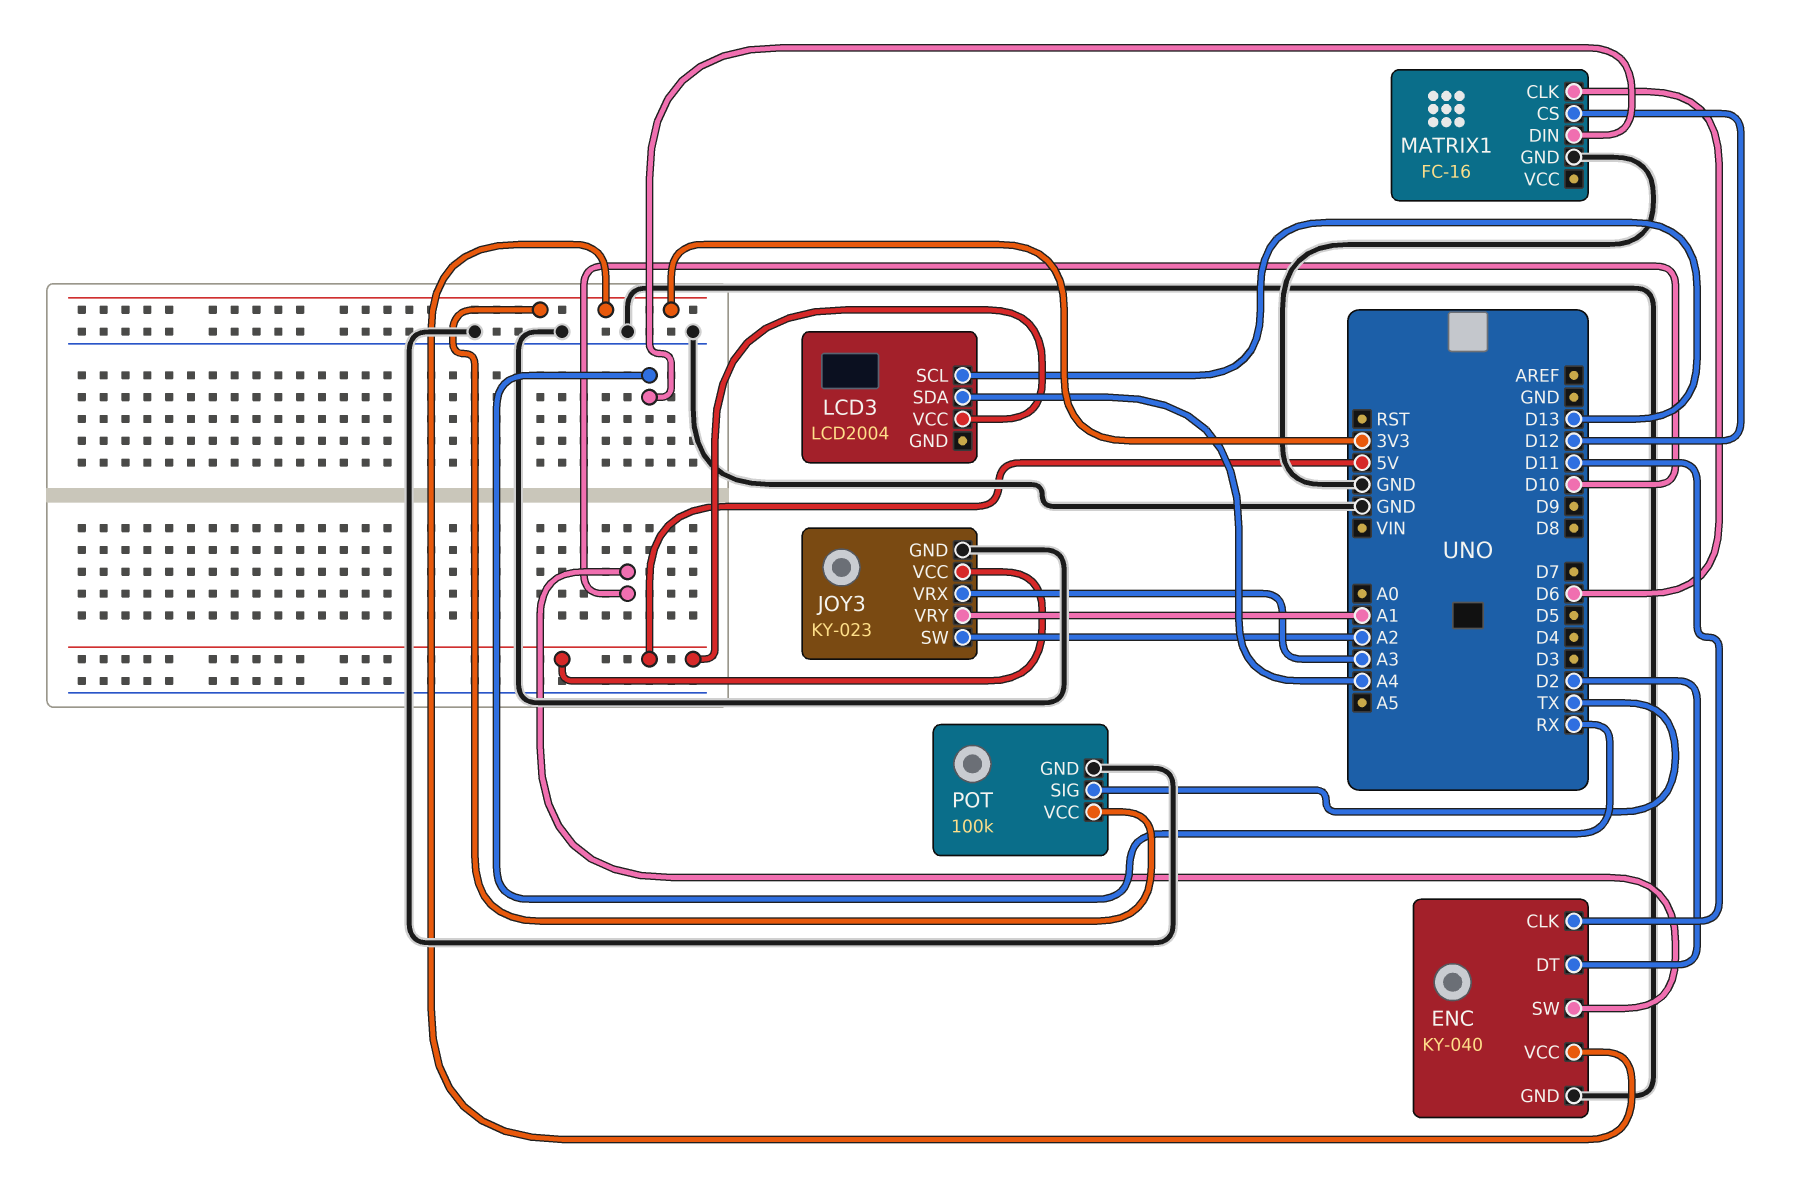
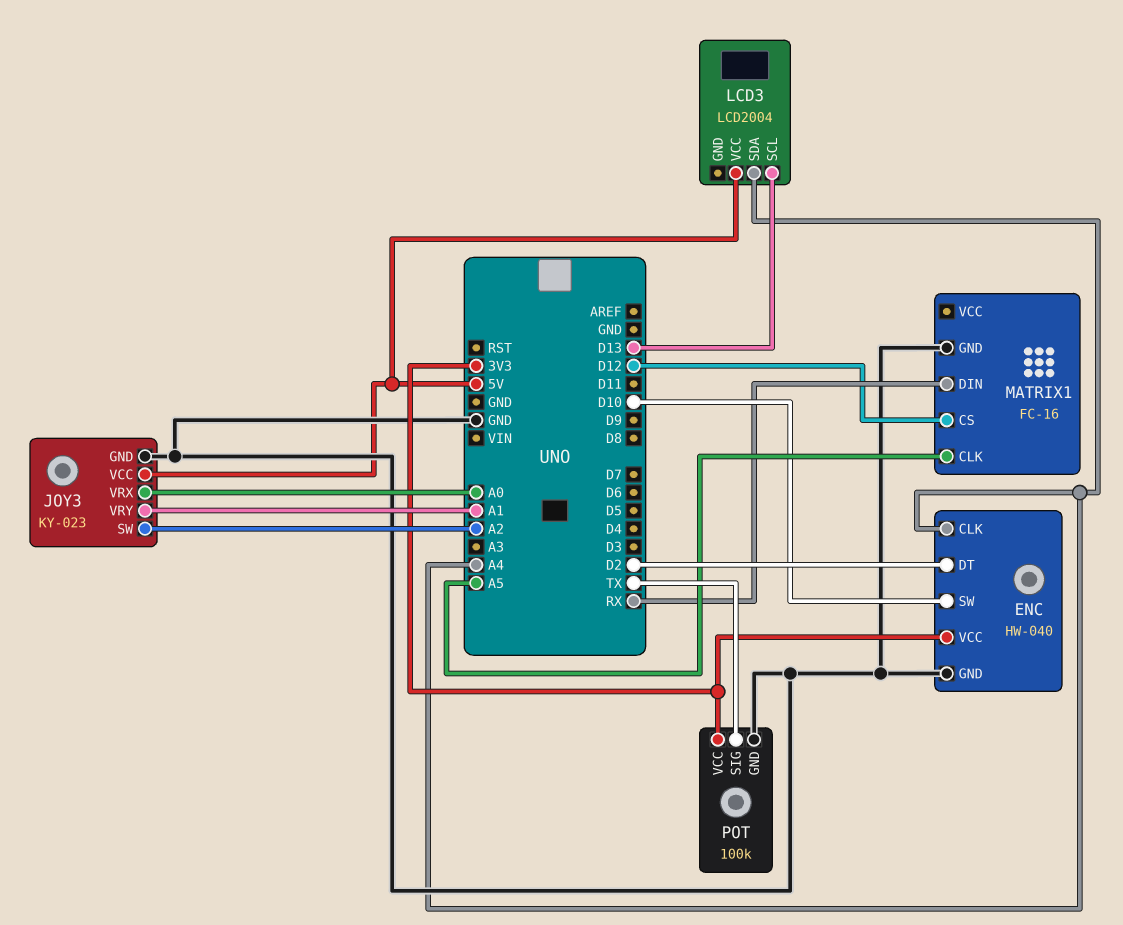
ENC: KY-040 -> HW-040
ENC pin CLK: D11 -> A4
JOY3 pin VRX: A3 -> A0
MATRIX1 pin CLK: D6 -> A5

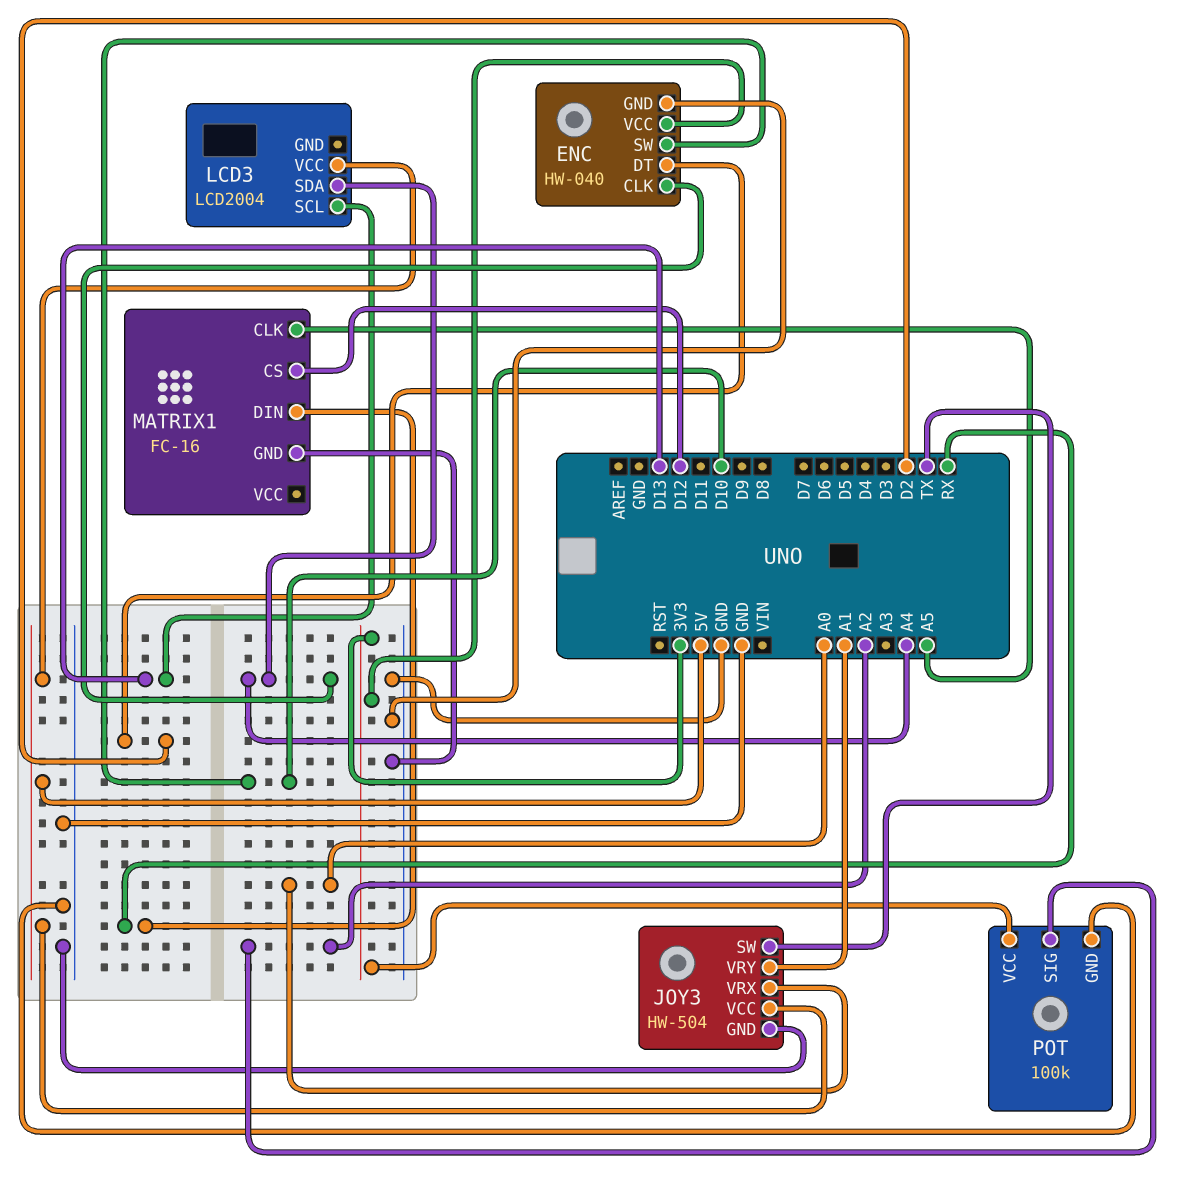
JOY3: KY-023 -> HW-504
JOY3 pin SW: A2 -> TX
POT pin SIG: TX -> A2

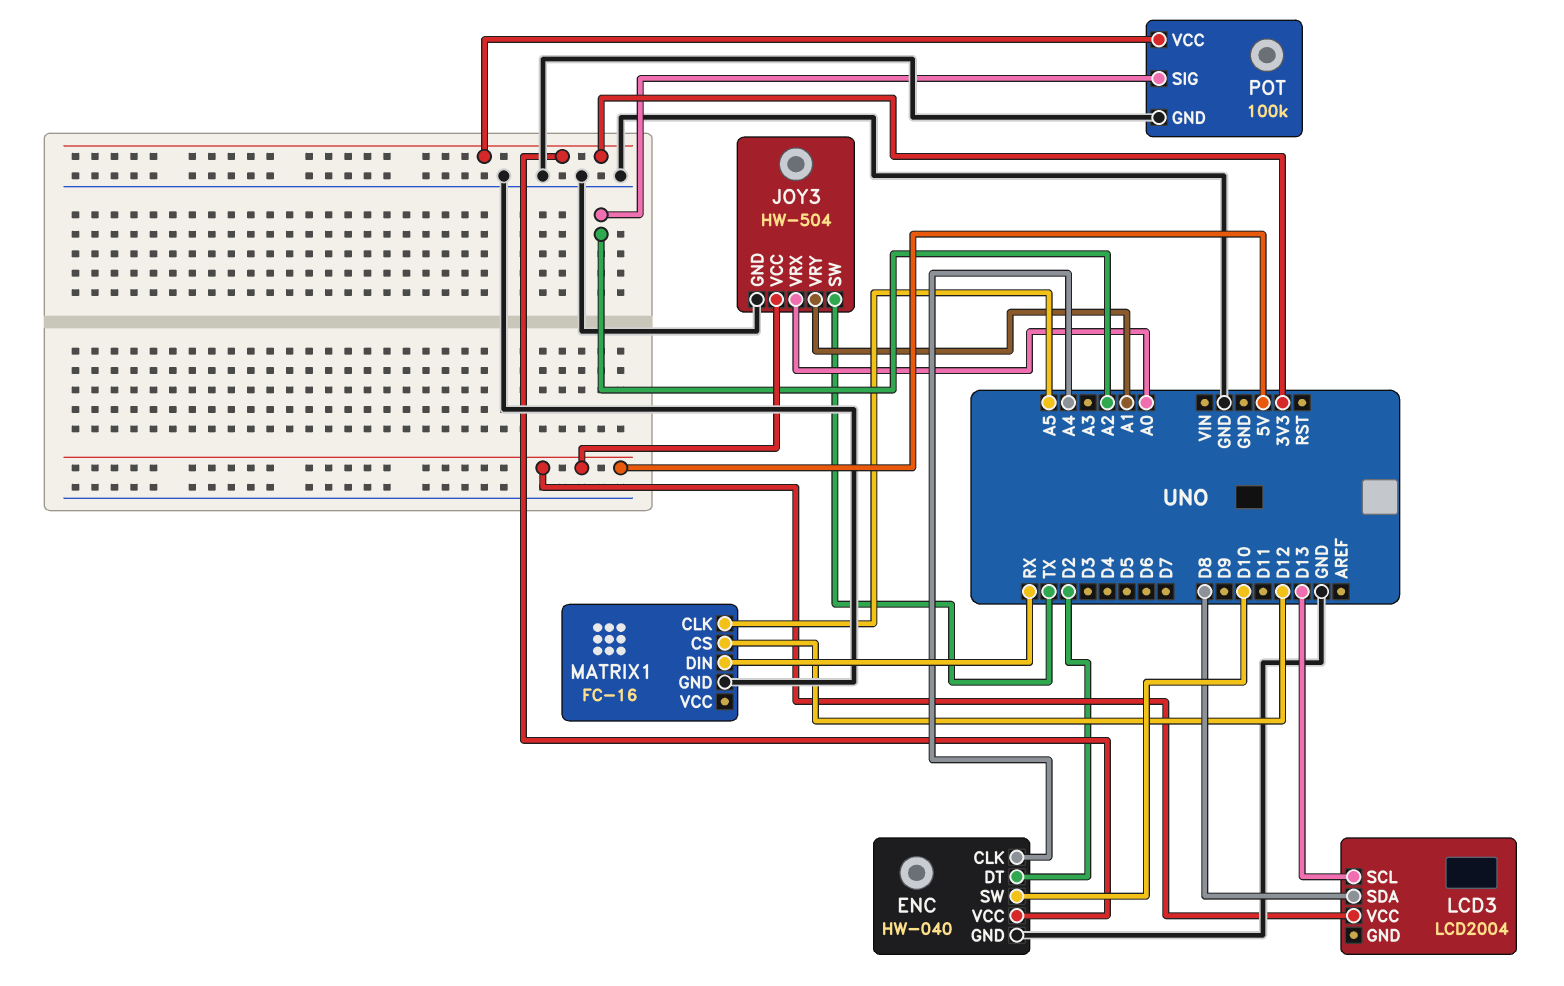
LCD3 pin SDA: A4 -> D8

